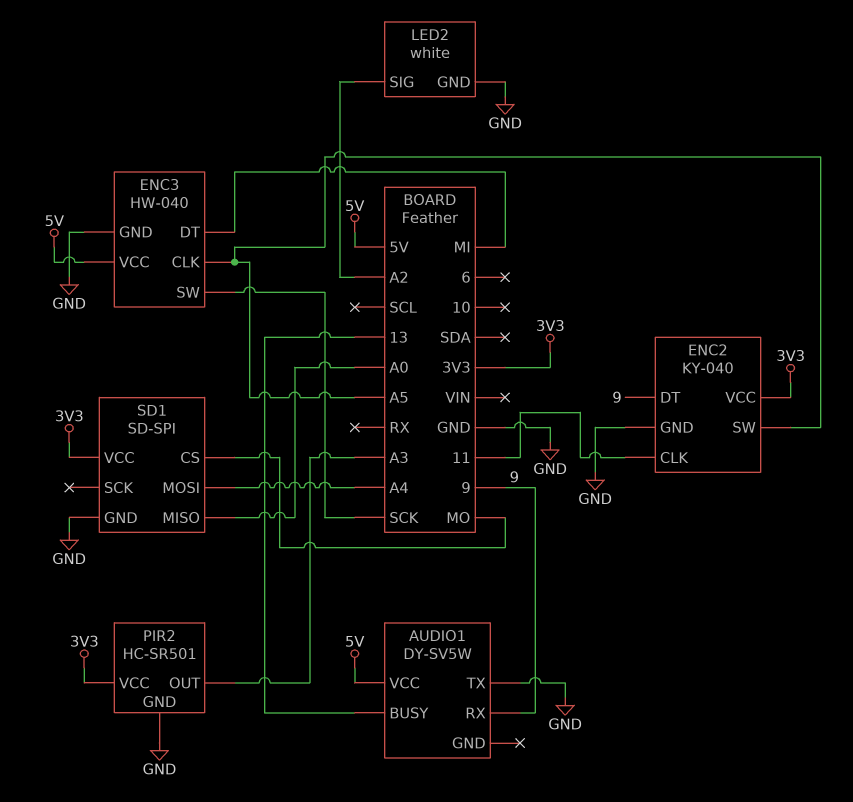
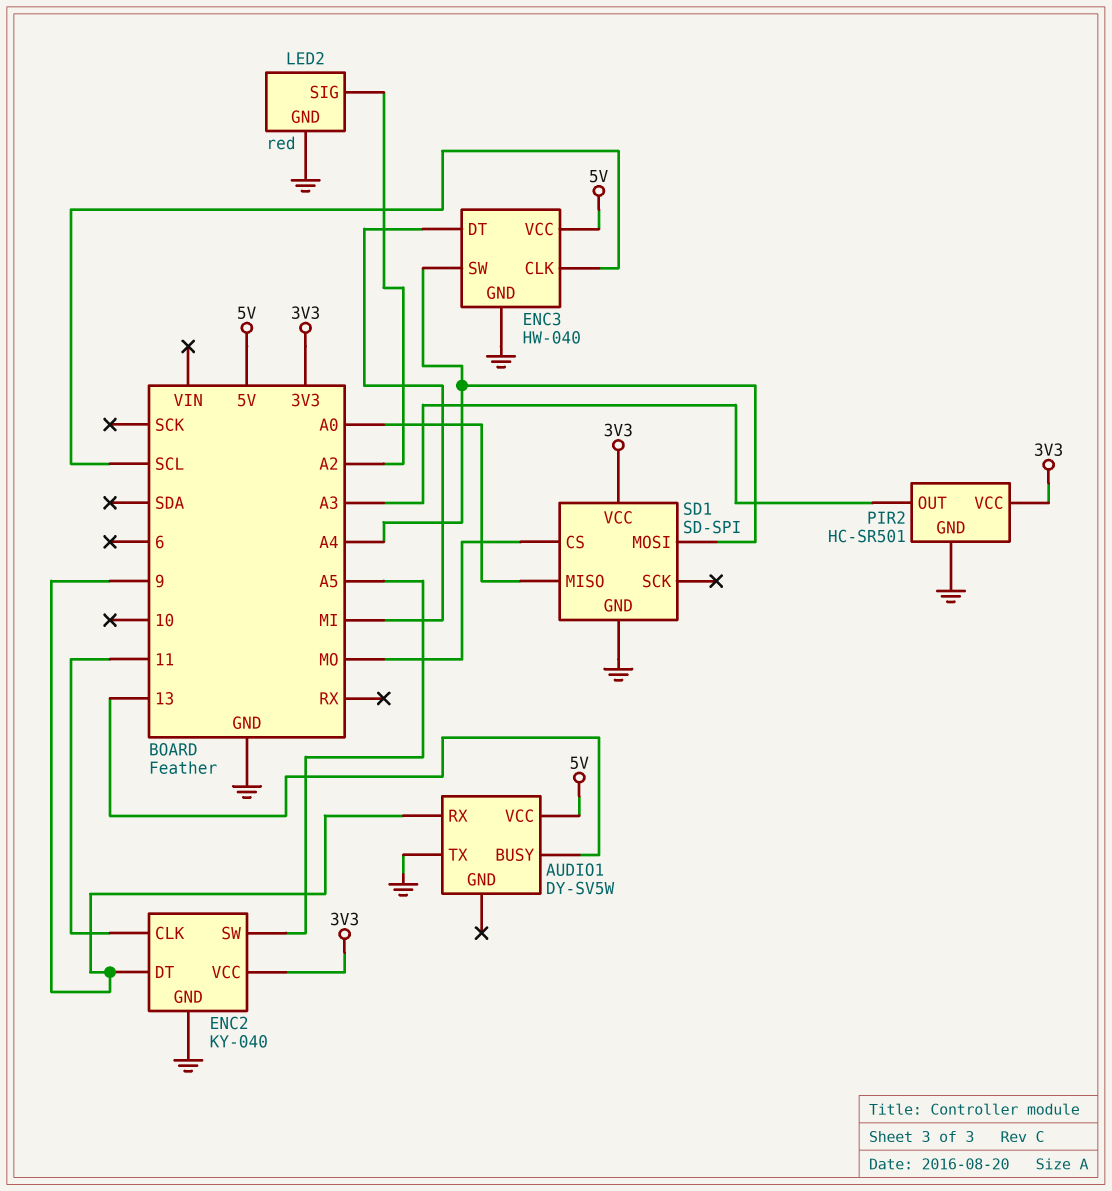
ENC3 pin CLK: A5 -> SCL
ENC3 pin SW: SCK -> A4
LED2: white -> red

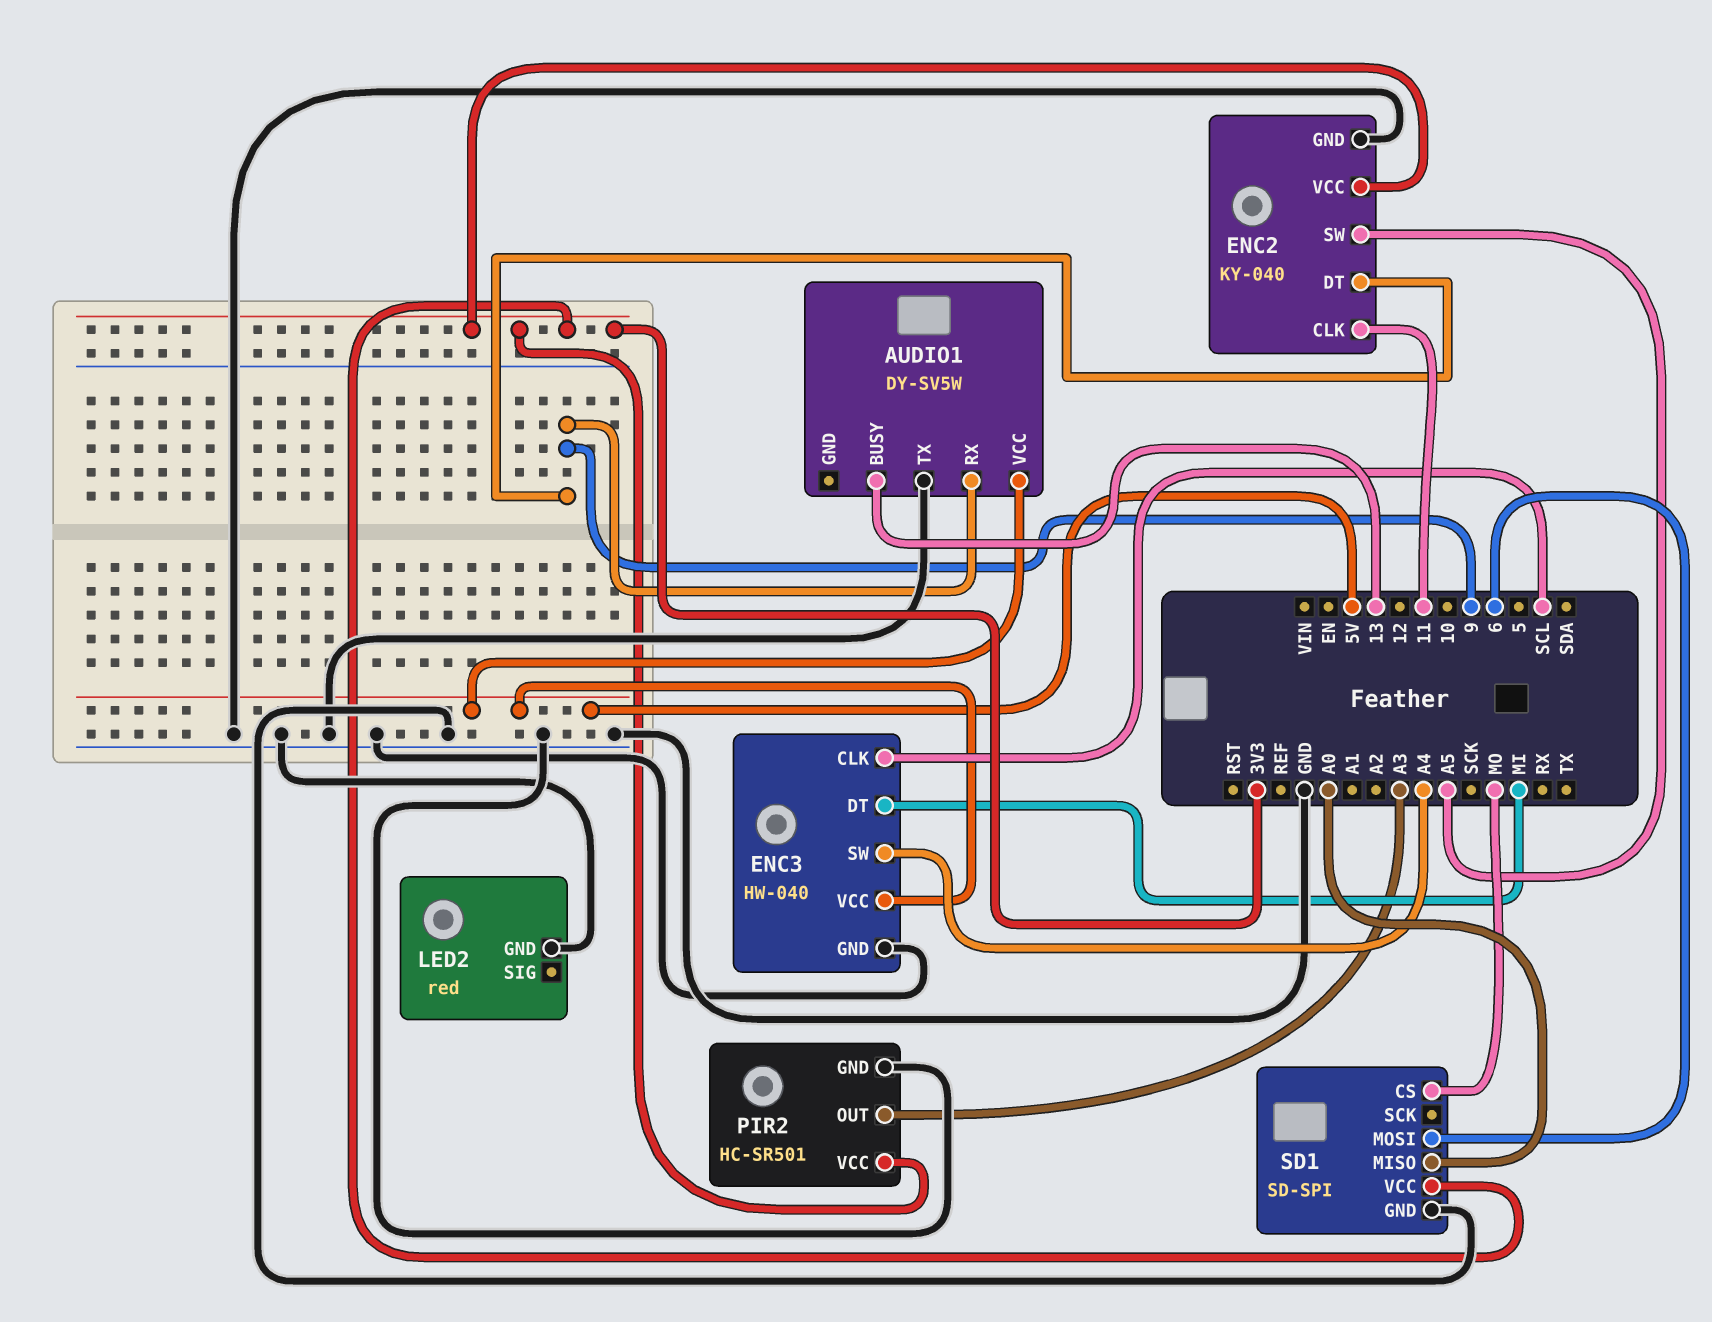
LED2 pin SIG: A2 -> none
SD1 pin MOSI: A4 -> 6

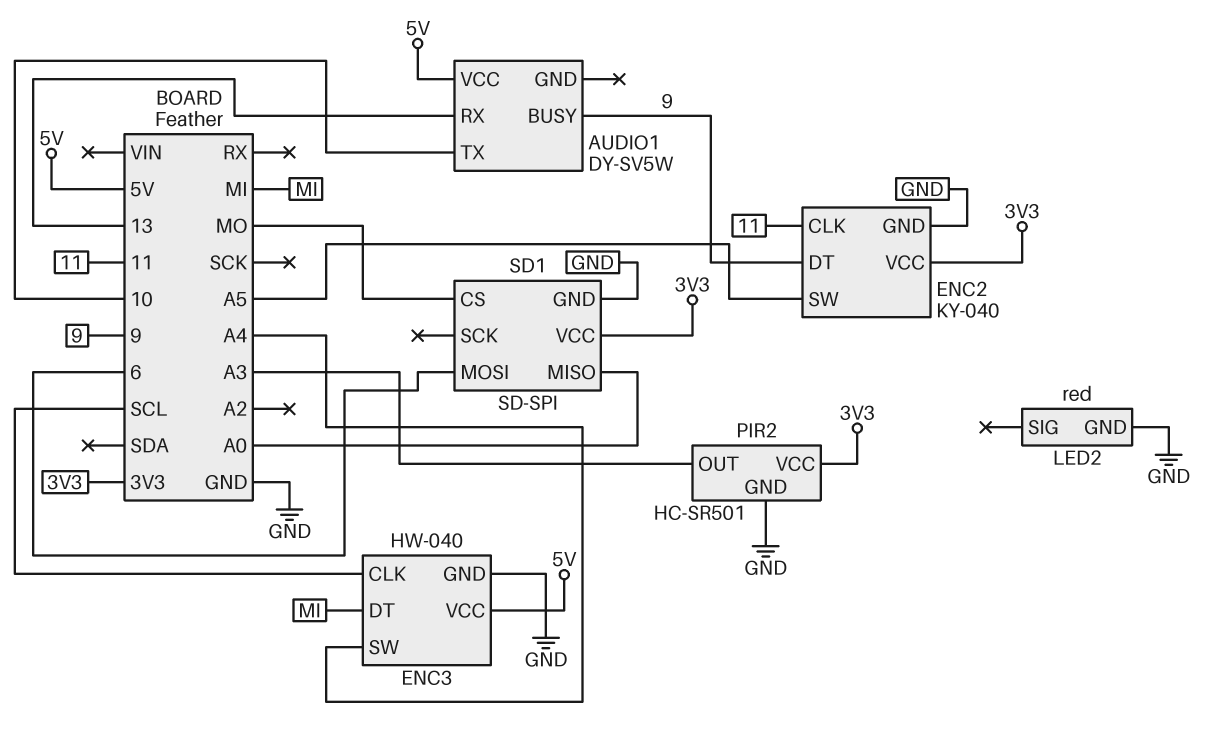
AUDIO1 pin BUSY: 13 -> 9
AUDIO1 pin RX: 9 -> 13
AUDIO1 pin TX: GND -> 10

